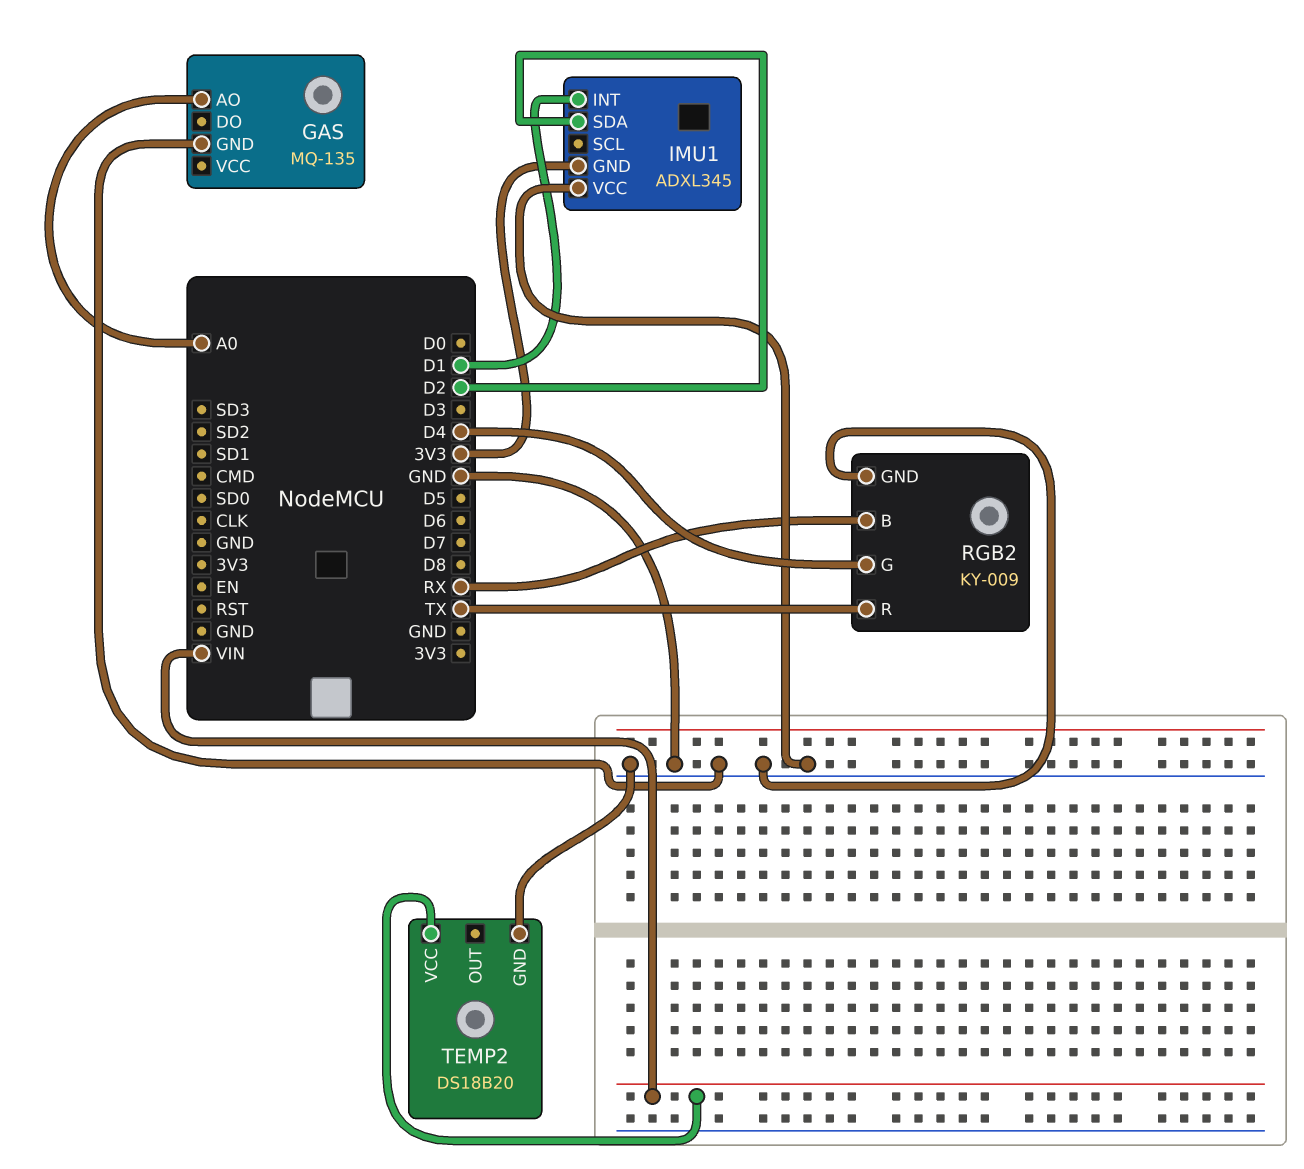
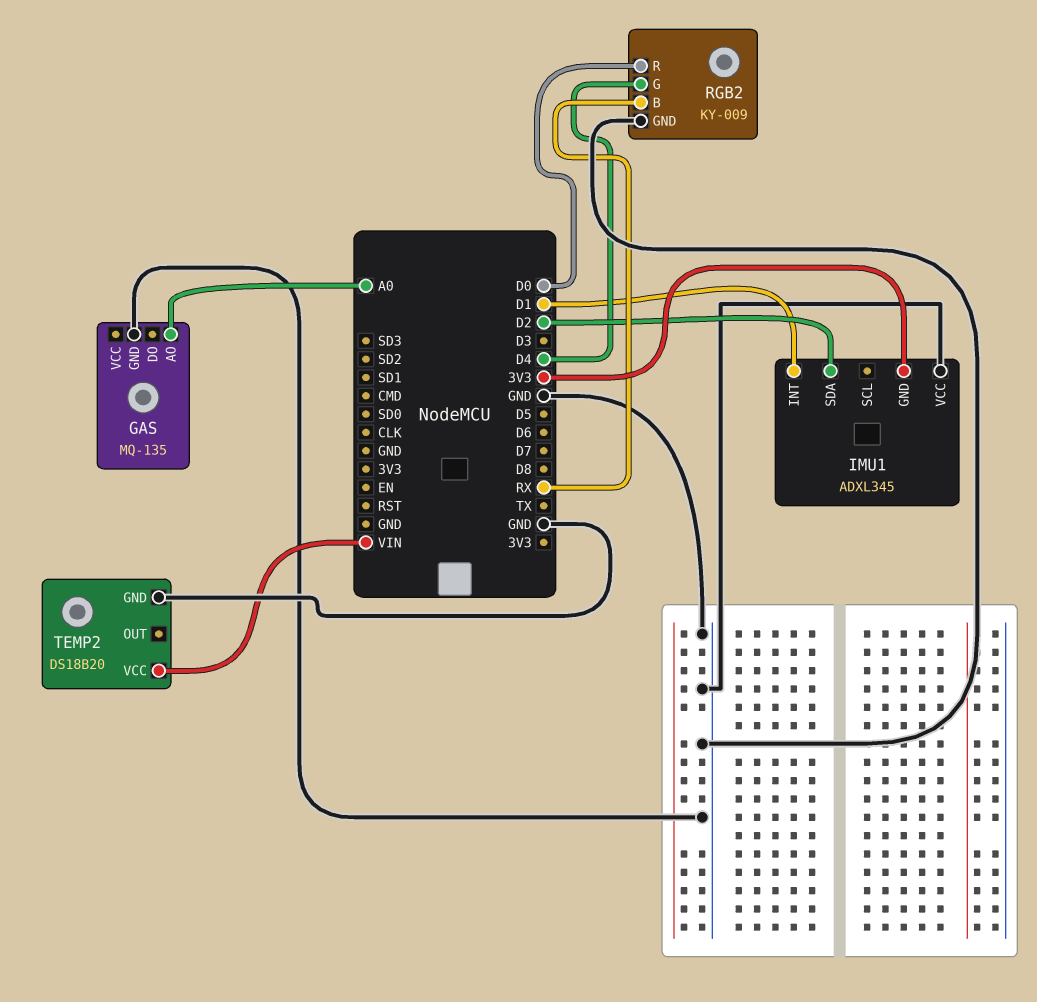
RGB2 pin R: TX -> D0

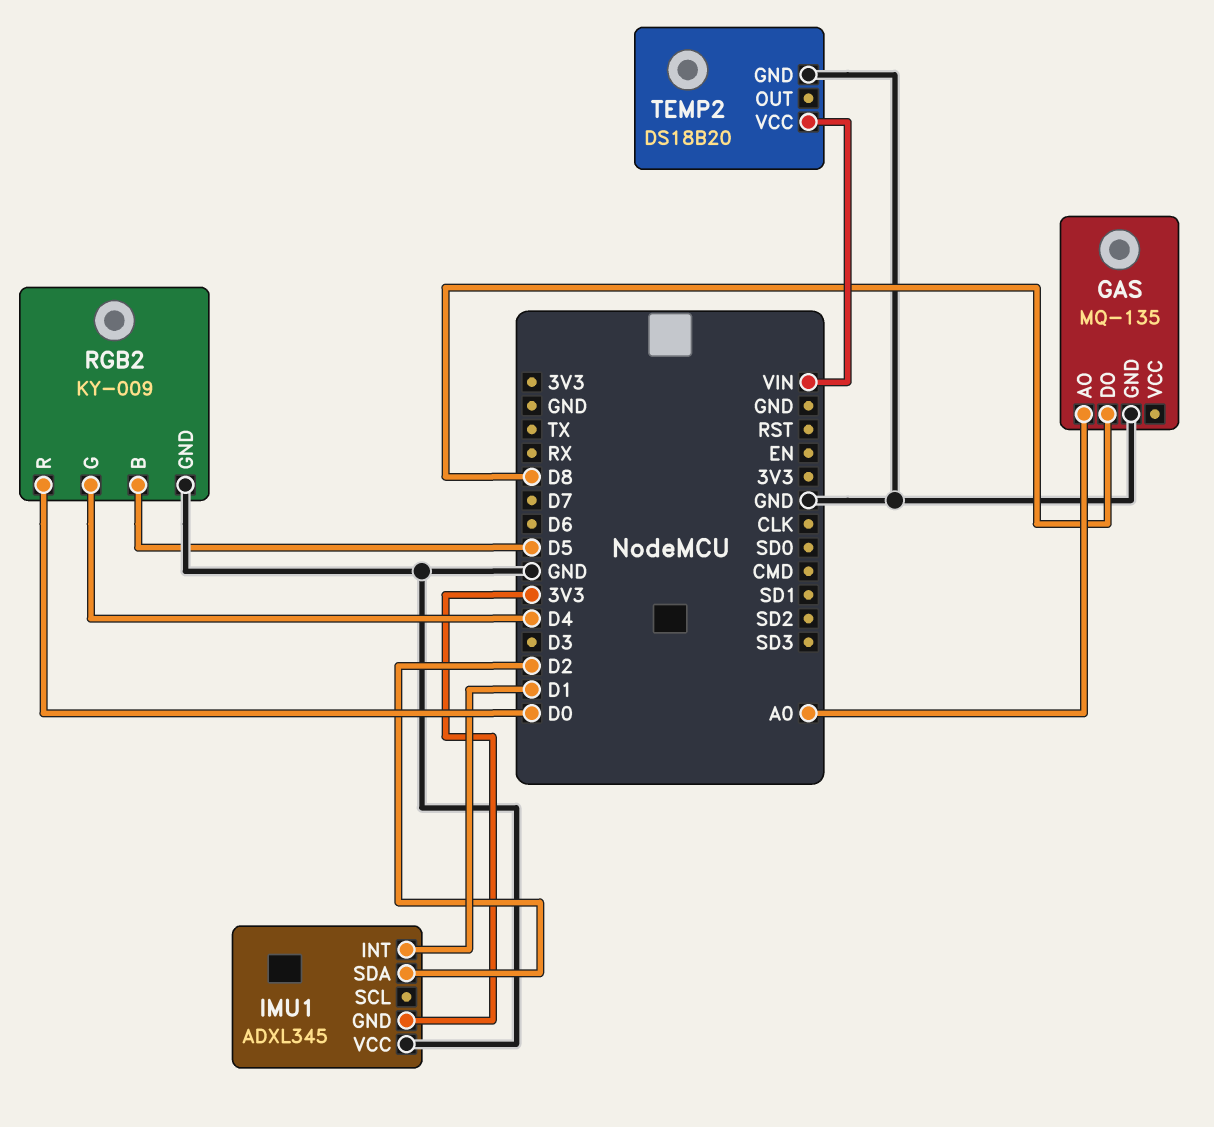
GAS pin DO: none -> D8
RGB2 pin B: RX -> D5

